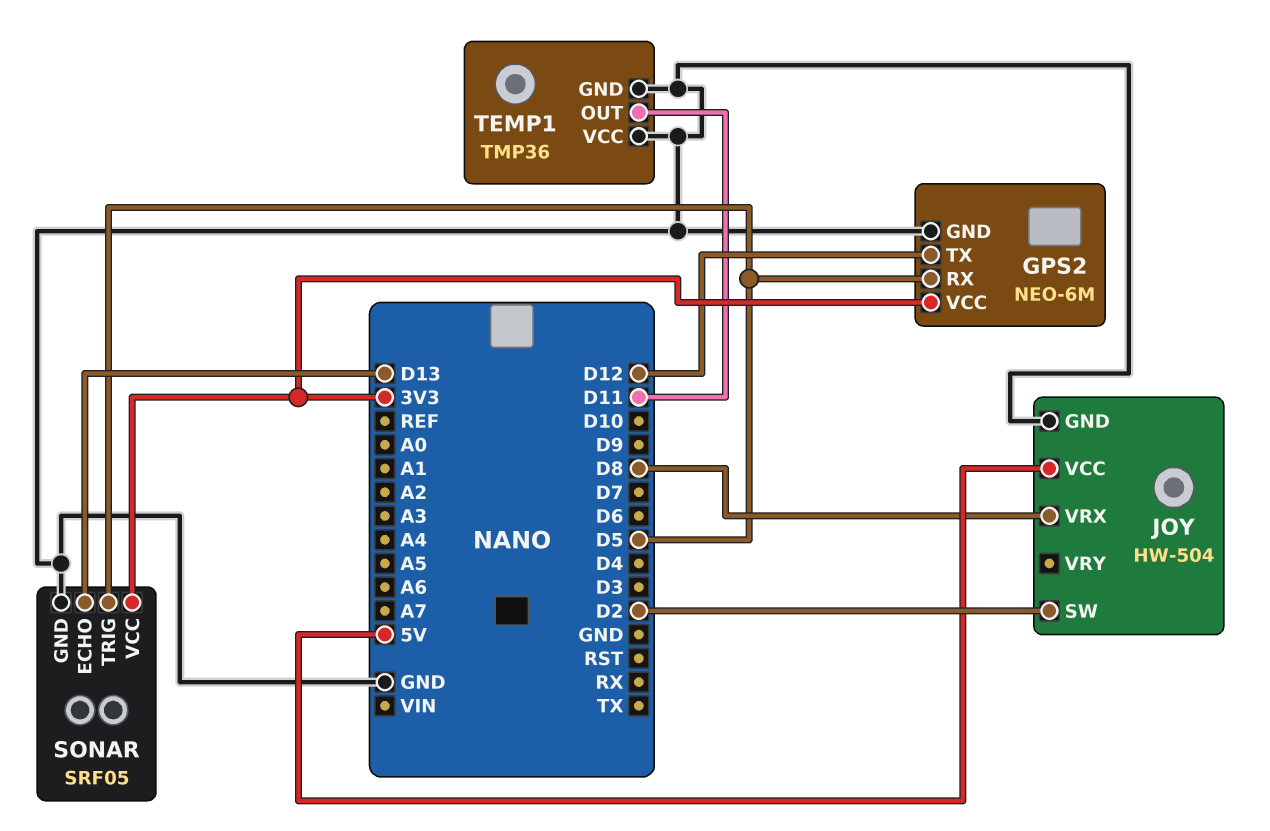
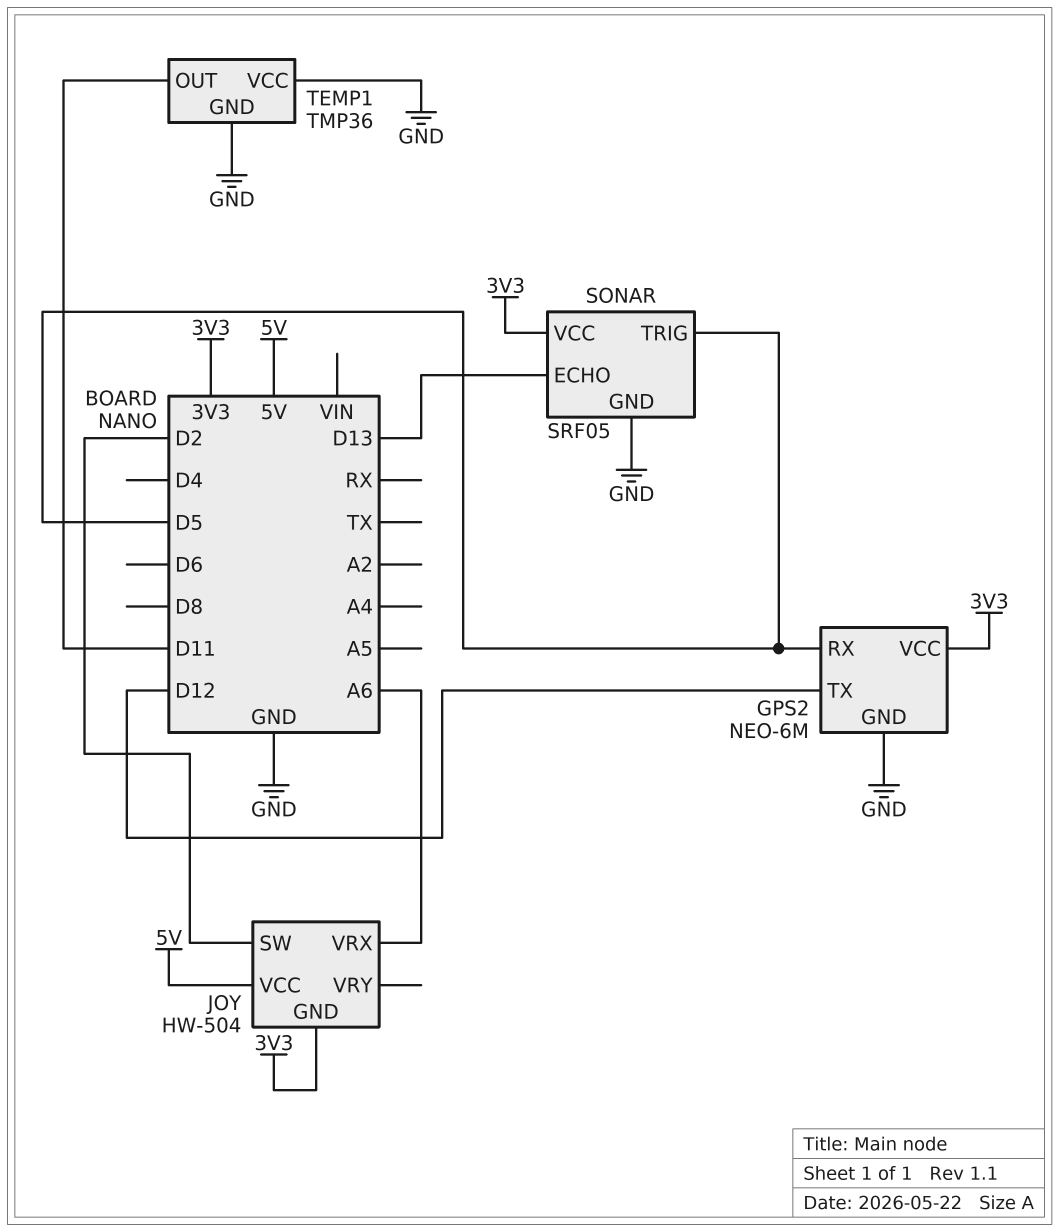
JOY pin GND: GND -> 3V3
JOY pin VRX: D8 -> A6

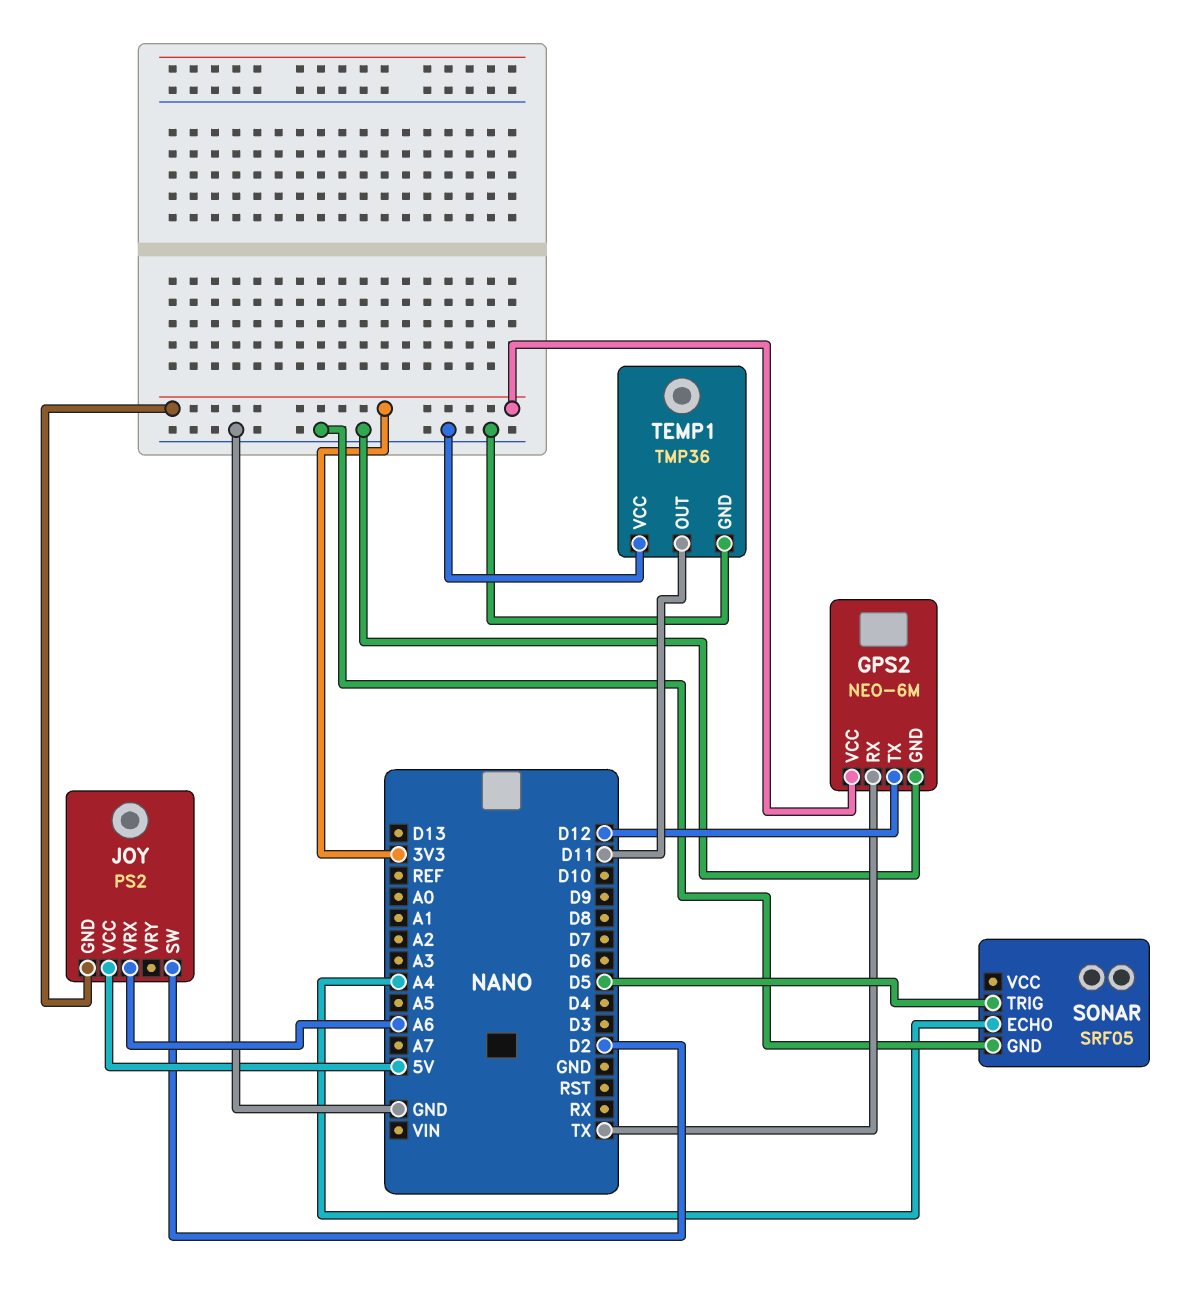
GPS2 pin RX: D5 -> TX
JOY: HW-504 -> PS2
SONAR pin ECHO: D13 -> A4
SONAR pin VCC: 3V3 -> none

